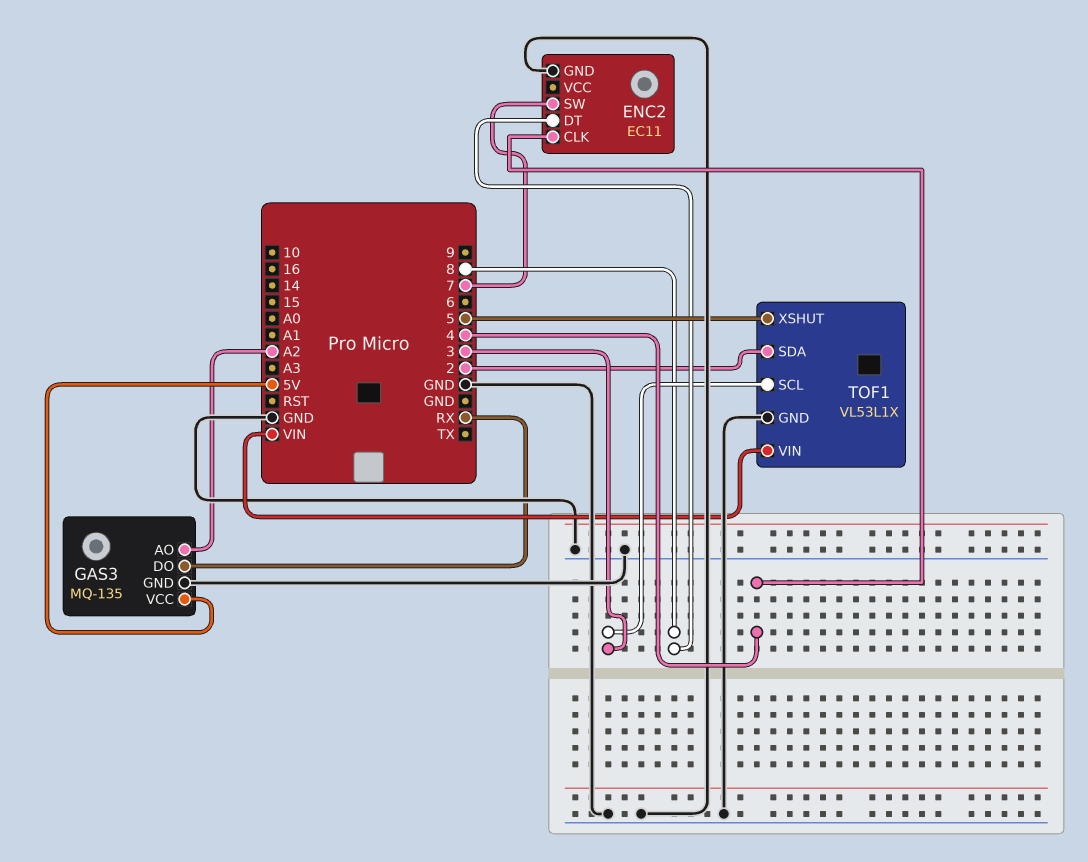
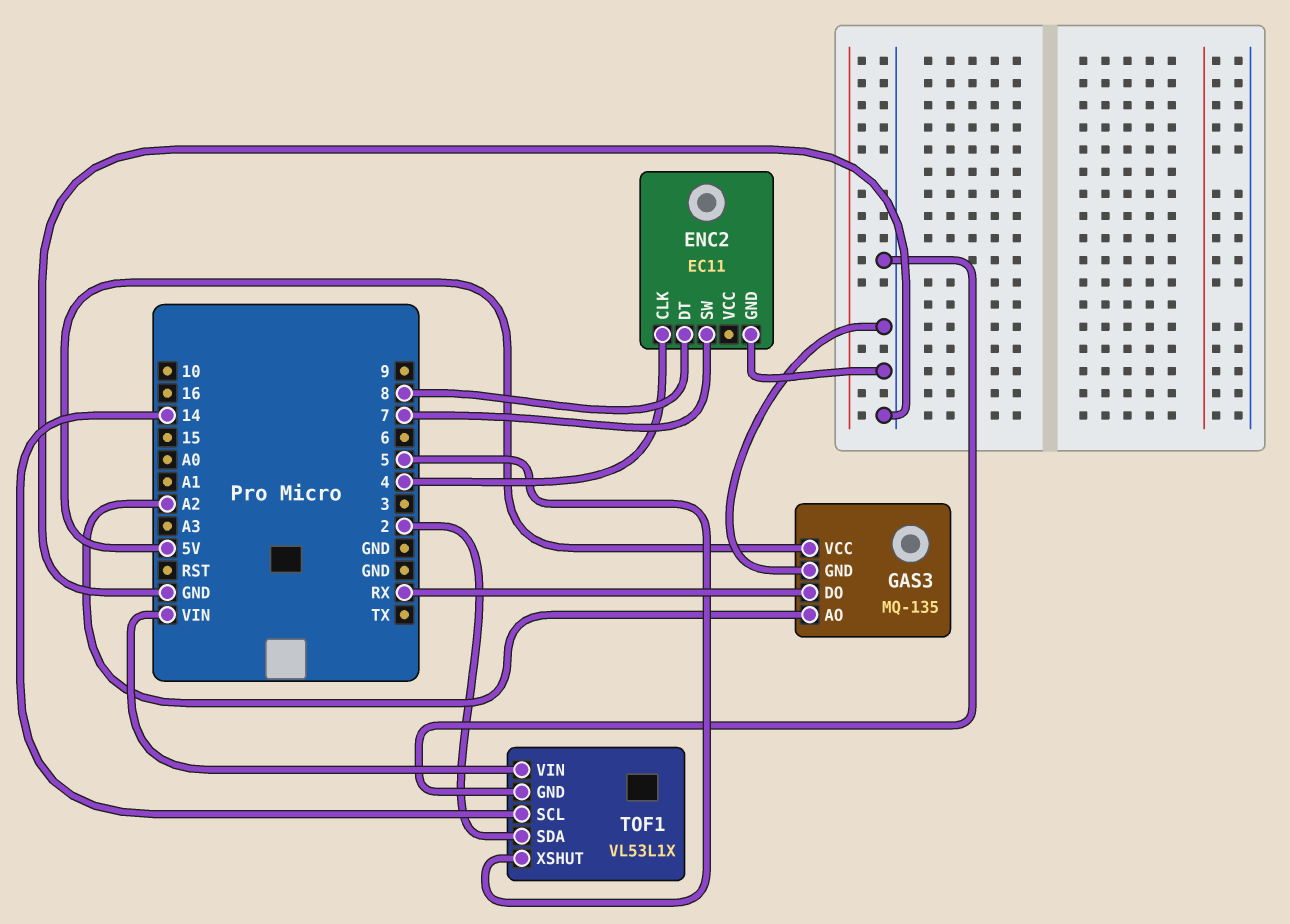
TOF1 pin SCL: 3 -> 14

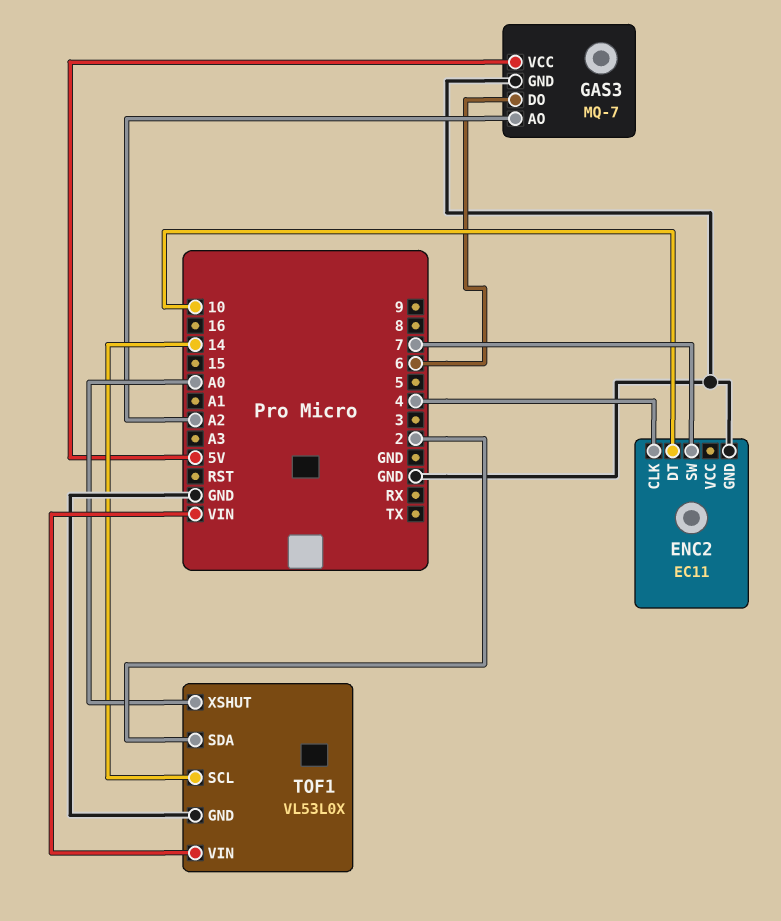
ENC2 pin DT: 8 -> 10
GAS3: MQ-135 -> MQ-7
GAS3 pin DO: RX -> 6
TOF1: VL53L1X -> VL53L0X
TOF1 pin XSHUT: 5 -> A0

